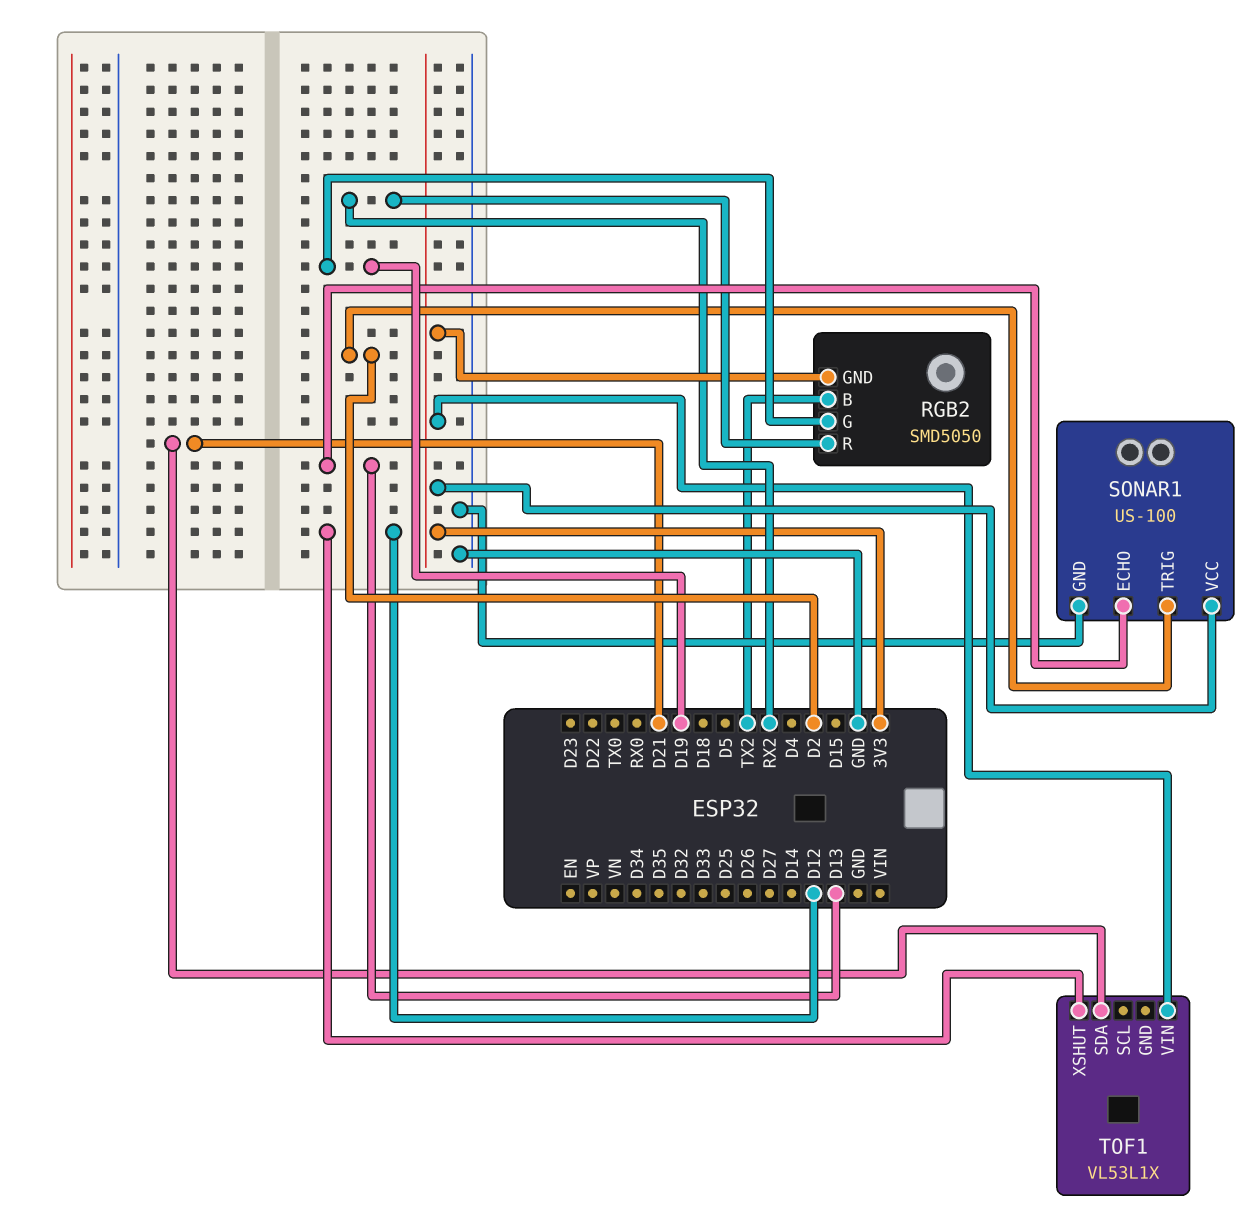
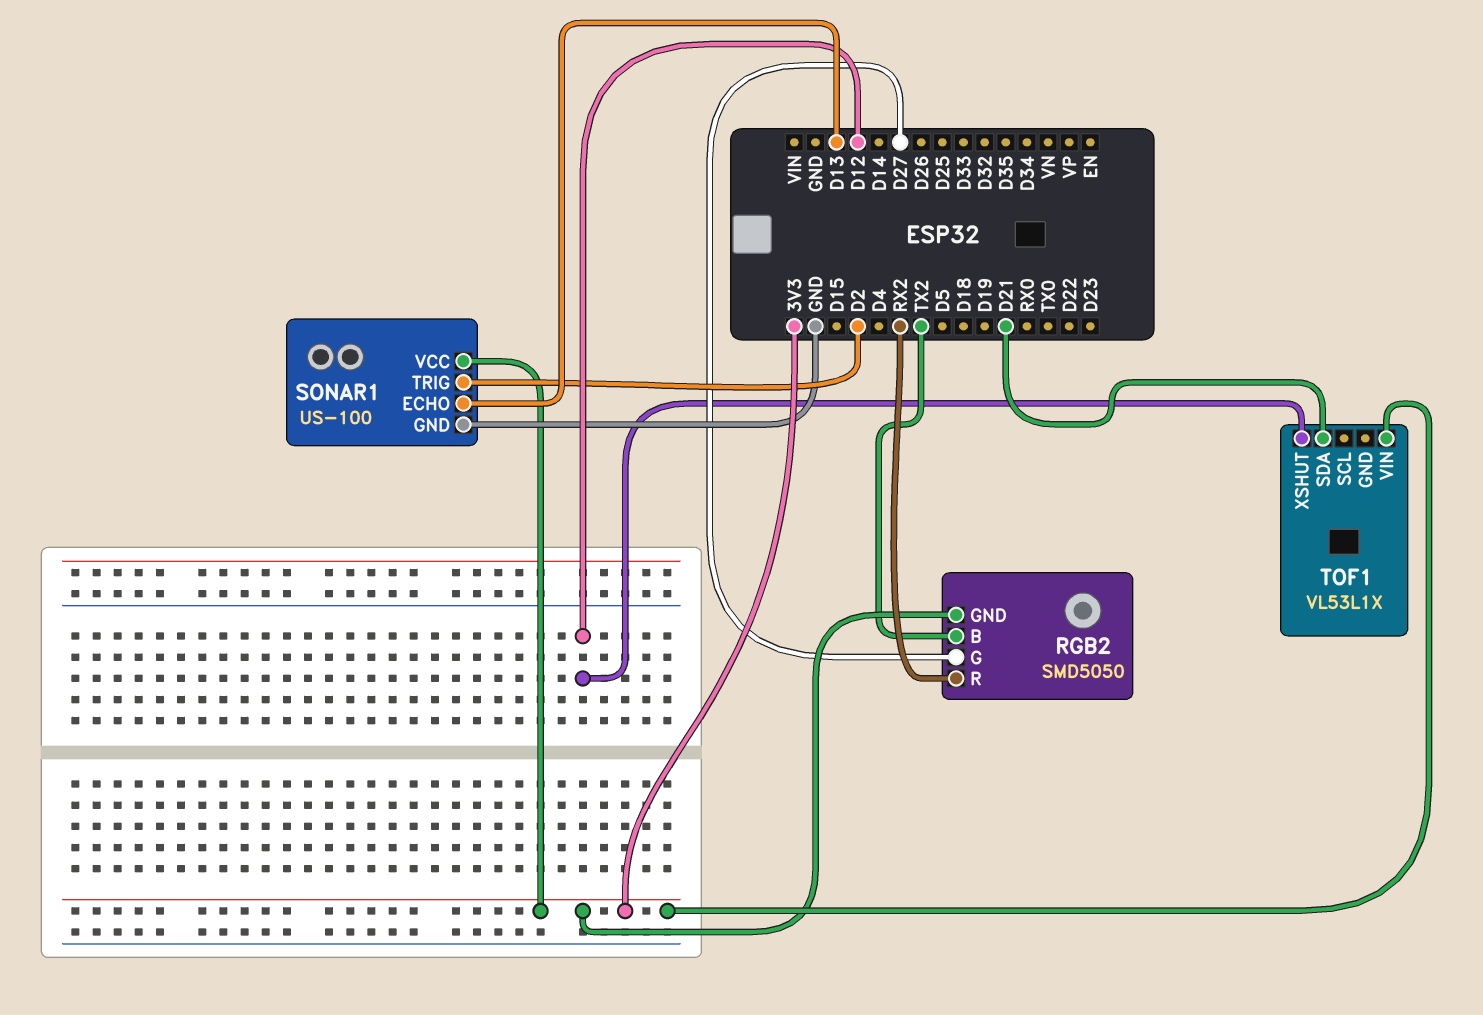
RGB2 pin G: D19 -> D27

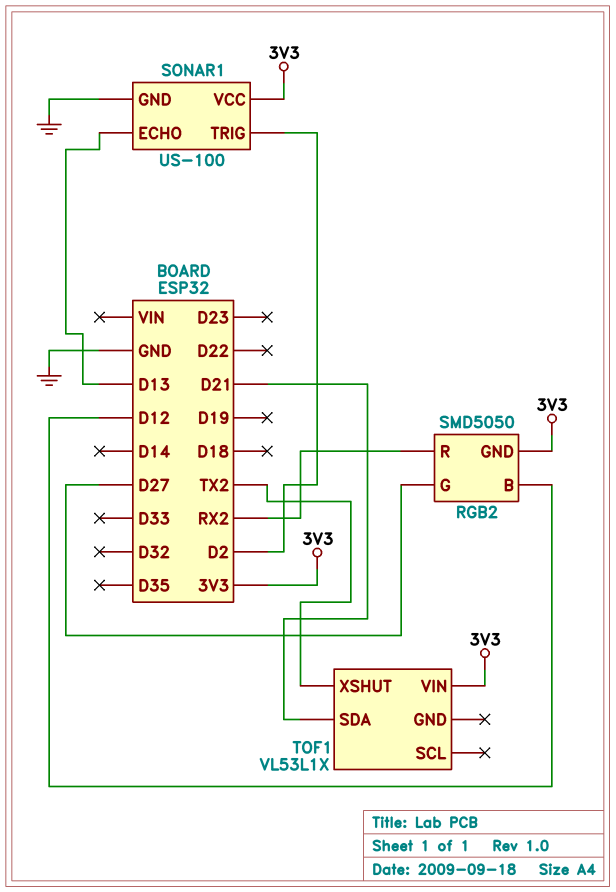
RGB2 pin B: TX2 -> D12
TOF1 pin XSHUT: D12 -> TX2

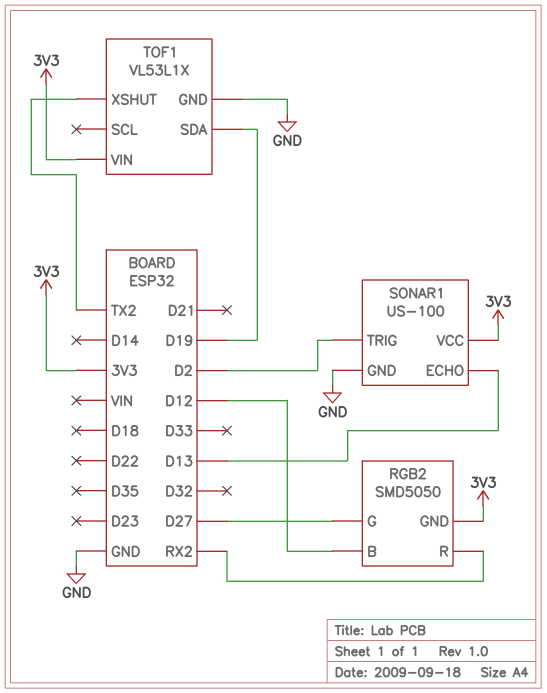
TOF1 pin GND: none -> GND
TOF1 pin SDA: D21 -> D19

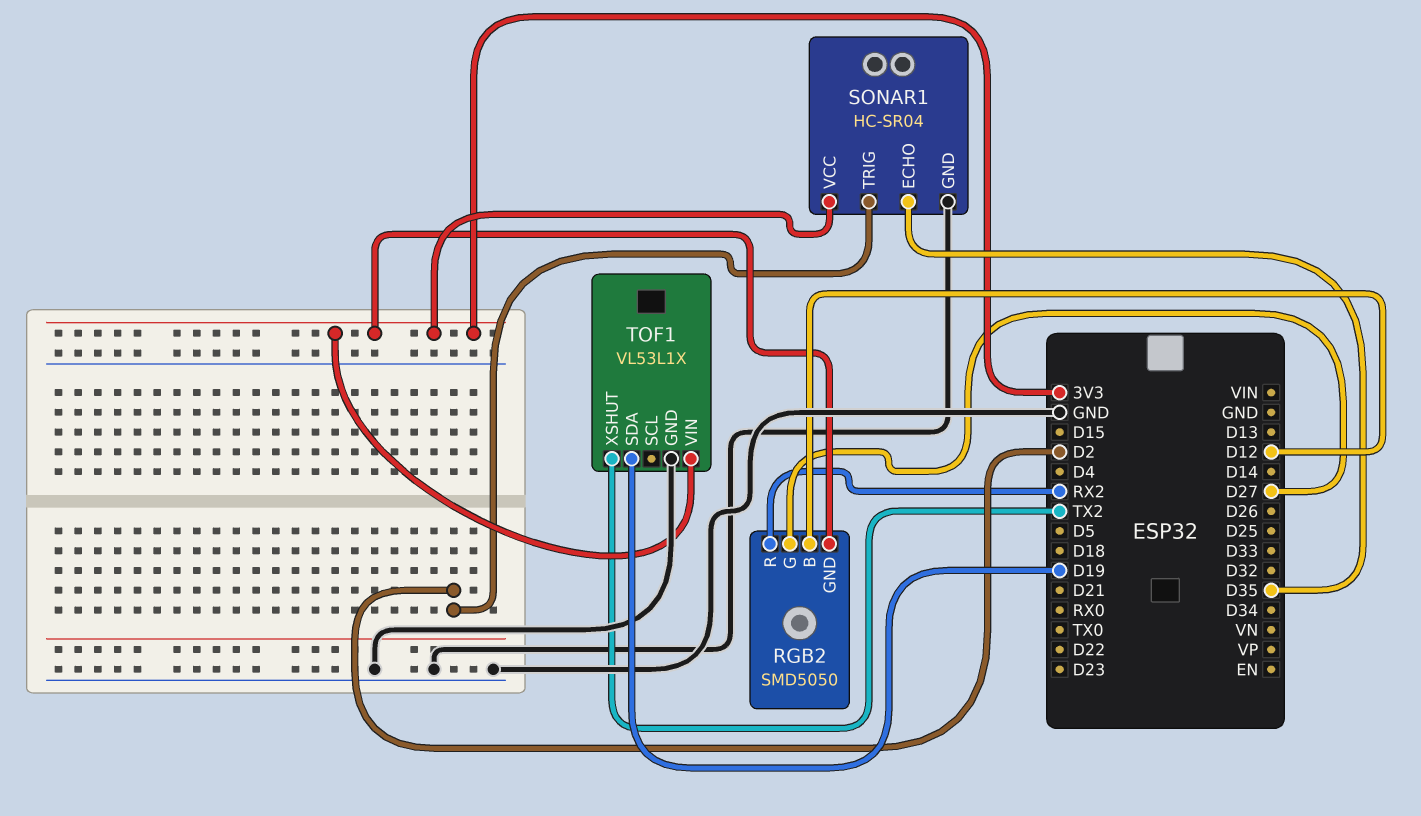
SONAR1: US-100 -> HC-SR04
SONAR1 pin ECHO: D13 -> D35

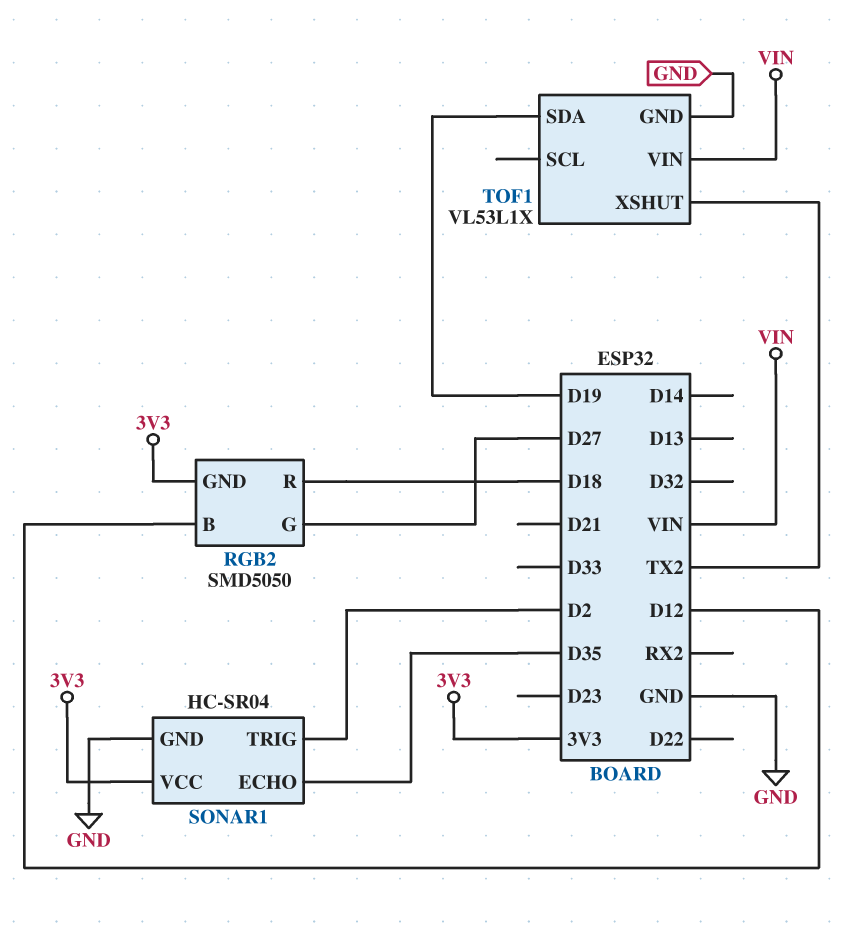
RGB2 pin R: RX2 -> D18
TOF1 pin VIN: 3V3 -> VIN

